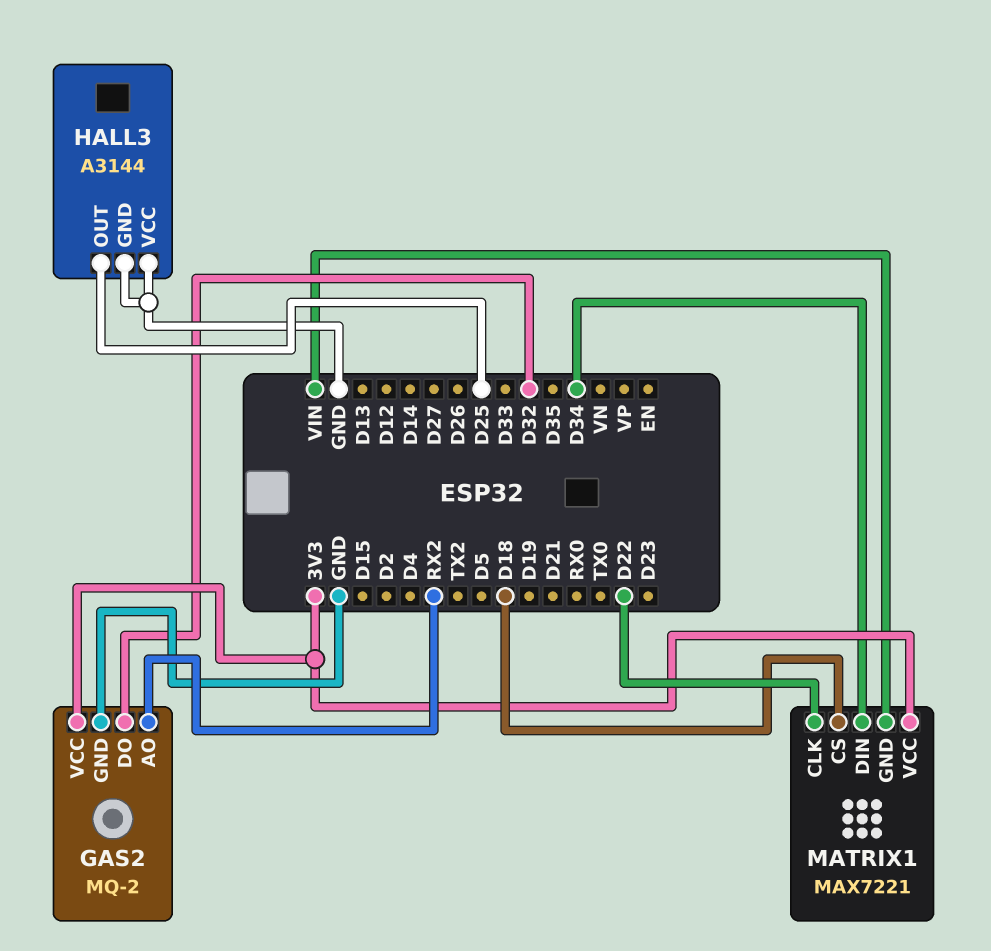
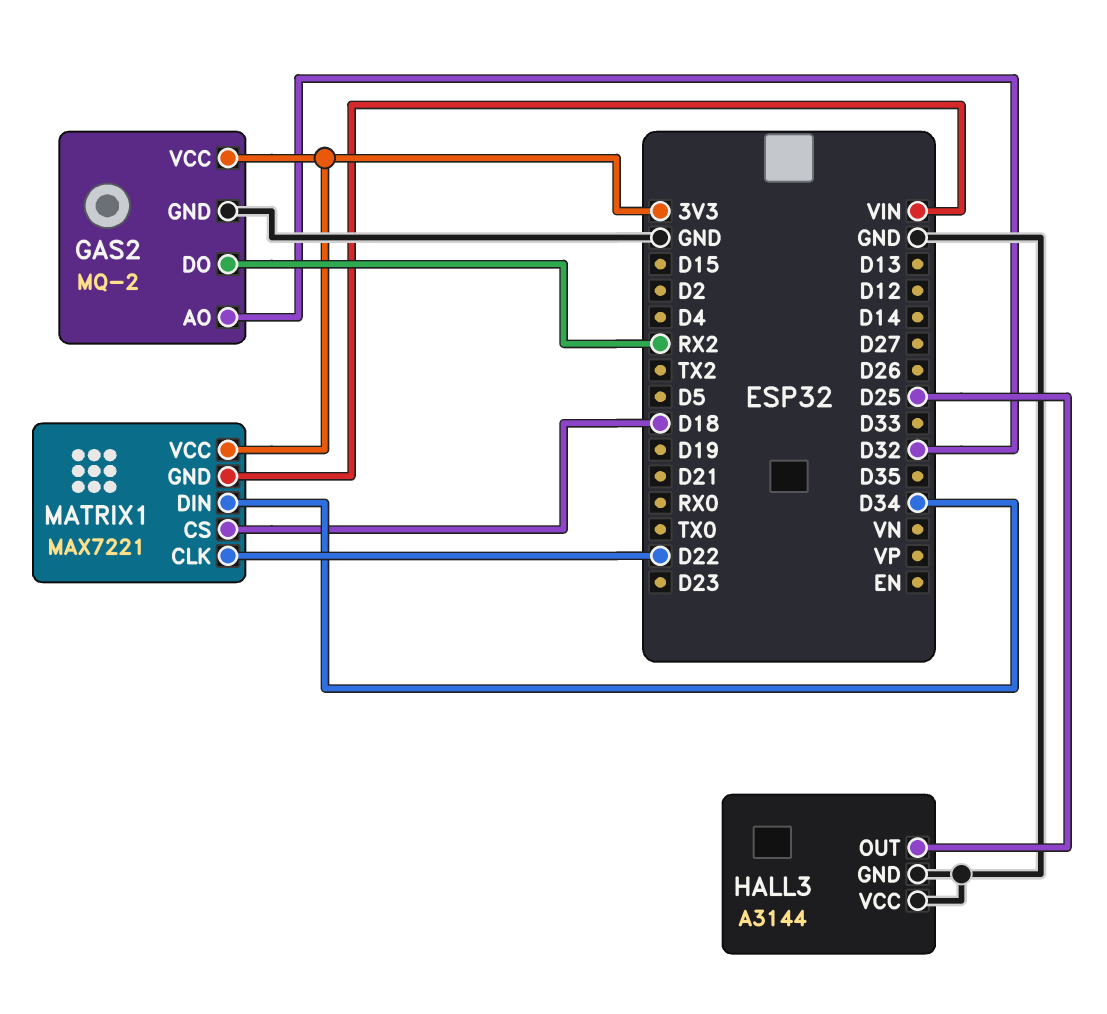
GAS2 pin AO: RX2 -> D32
GAS2 pin DO: D32 -> RX2

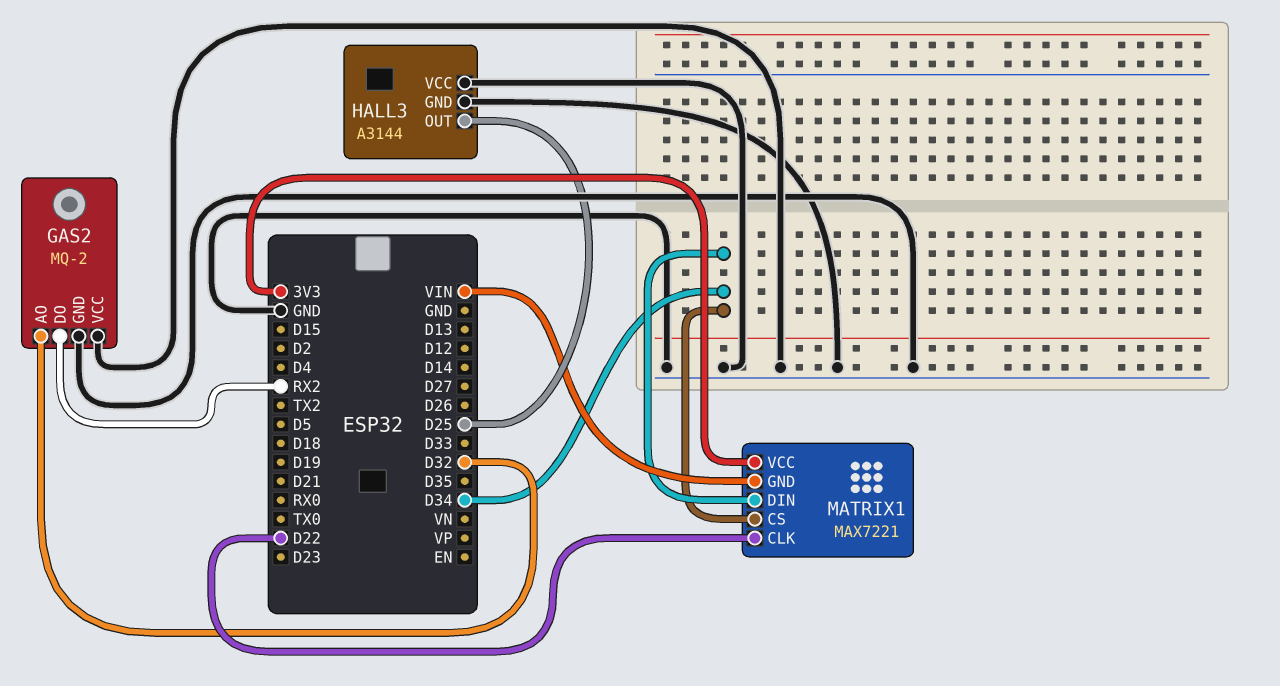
GAS2 pin VCC: 3V3 -> GND
MATRIX1 pin CS: D18 -> D34

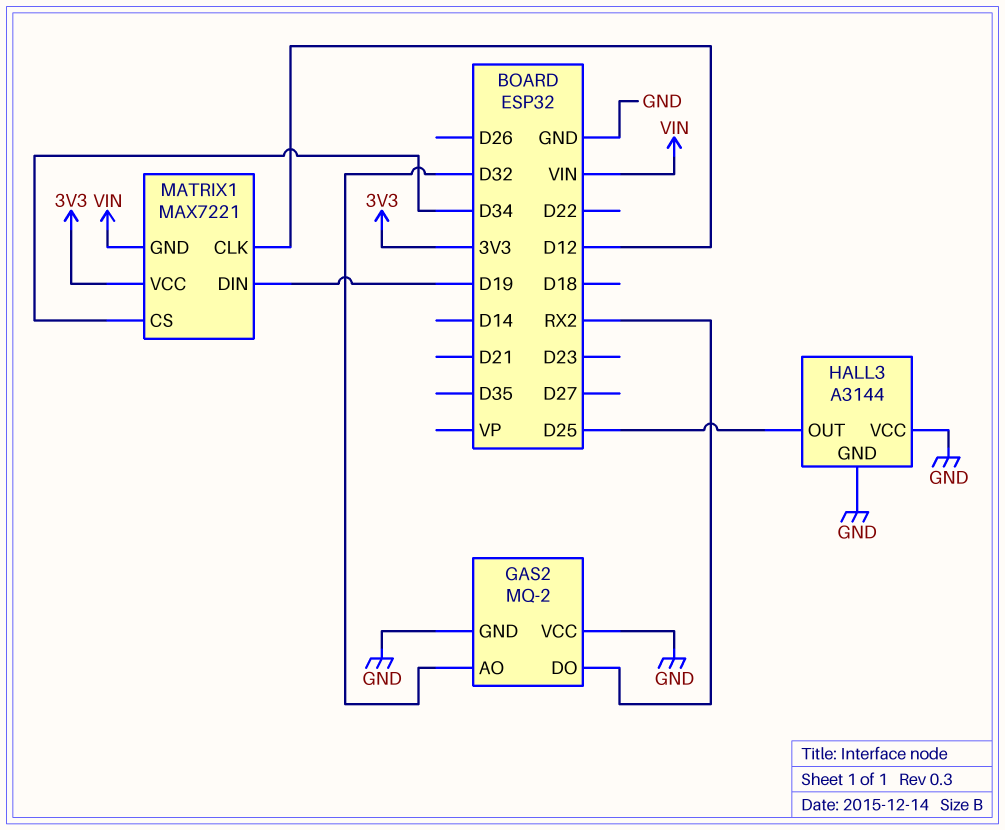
MATRIX1 pin CLK: D22 -> D12
MATRIX1 pin DIN: D34 -> D19

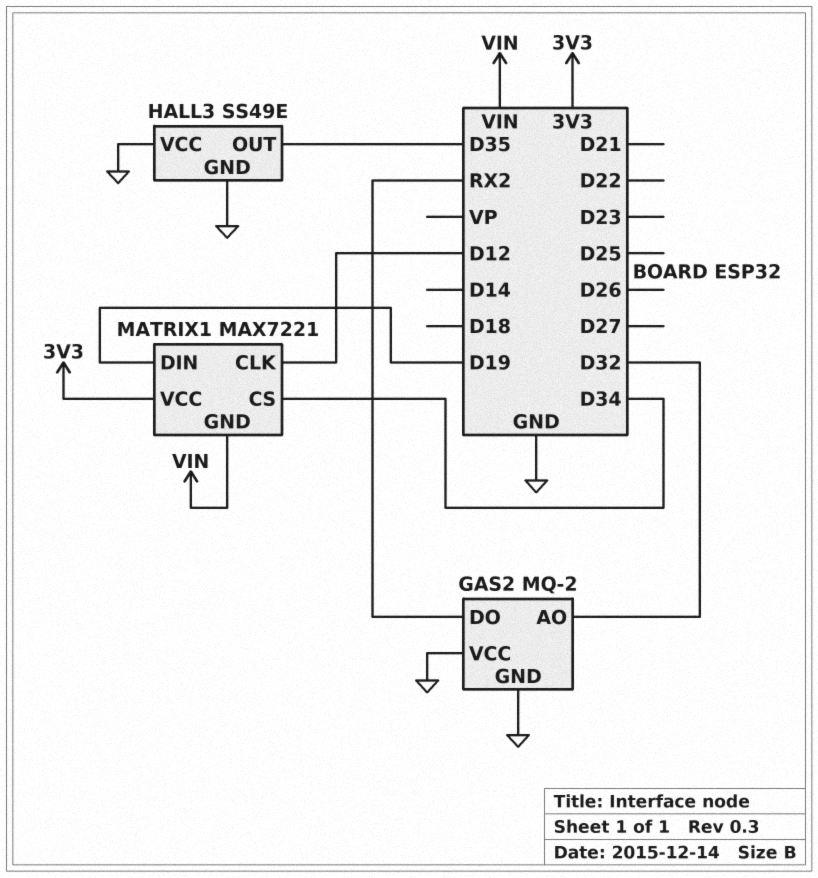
HALL3: A3144 -> SS49E
HALL3 pin OUT: D25 -> D35

